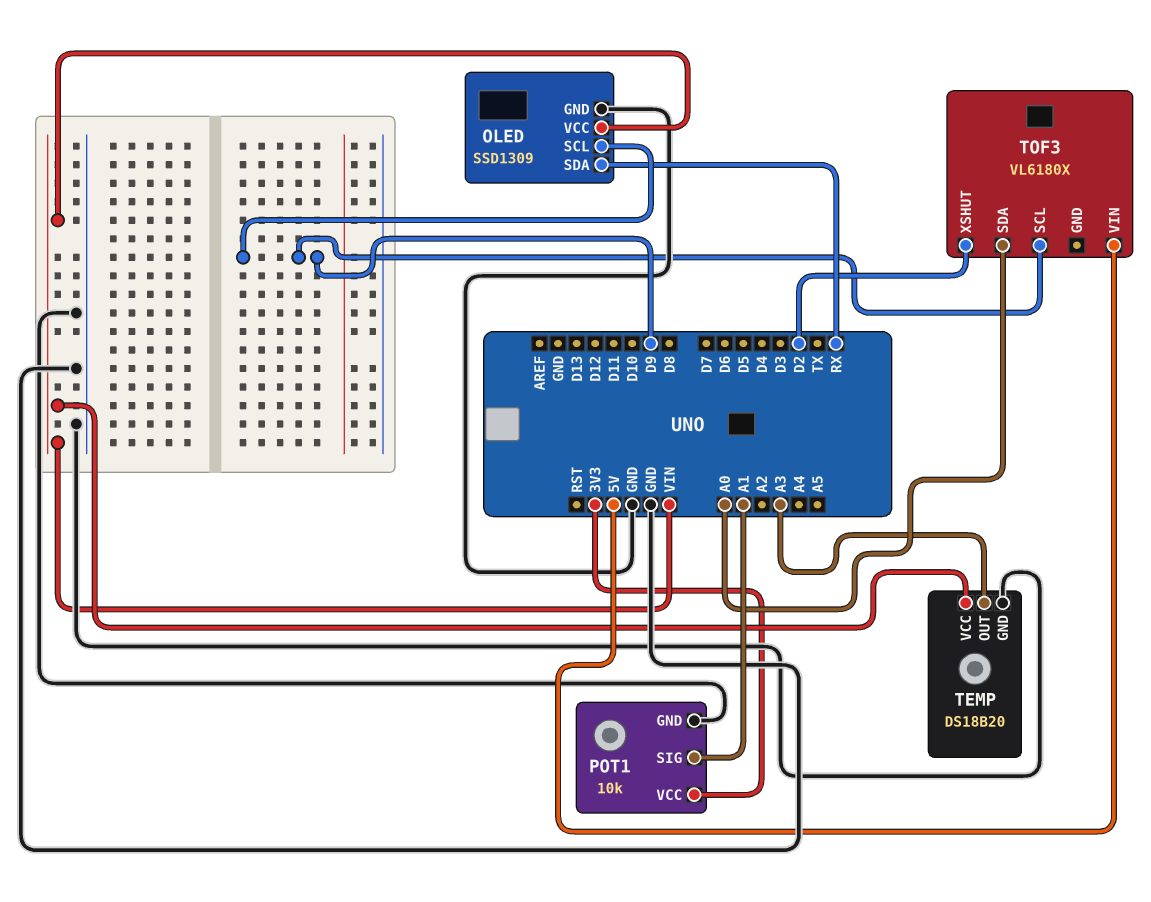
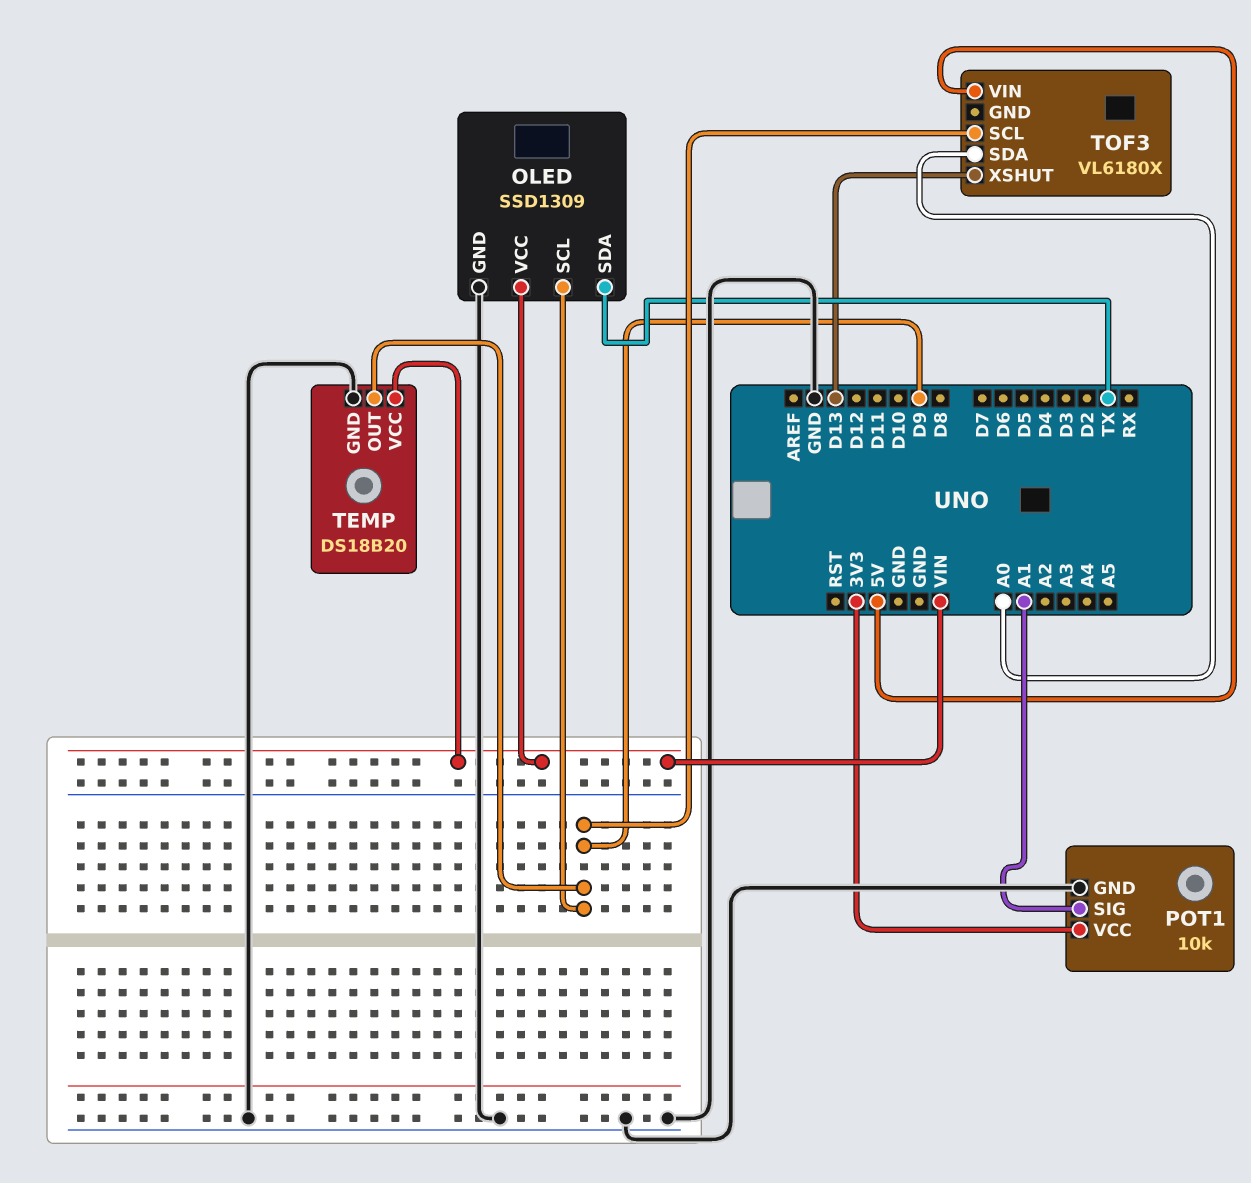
OLED pin SDA: RX -> TX
TEMP pin OUT: A3 -> D9
TOF3 pin XSHUT: D2 -> D13

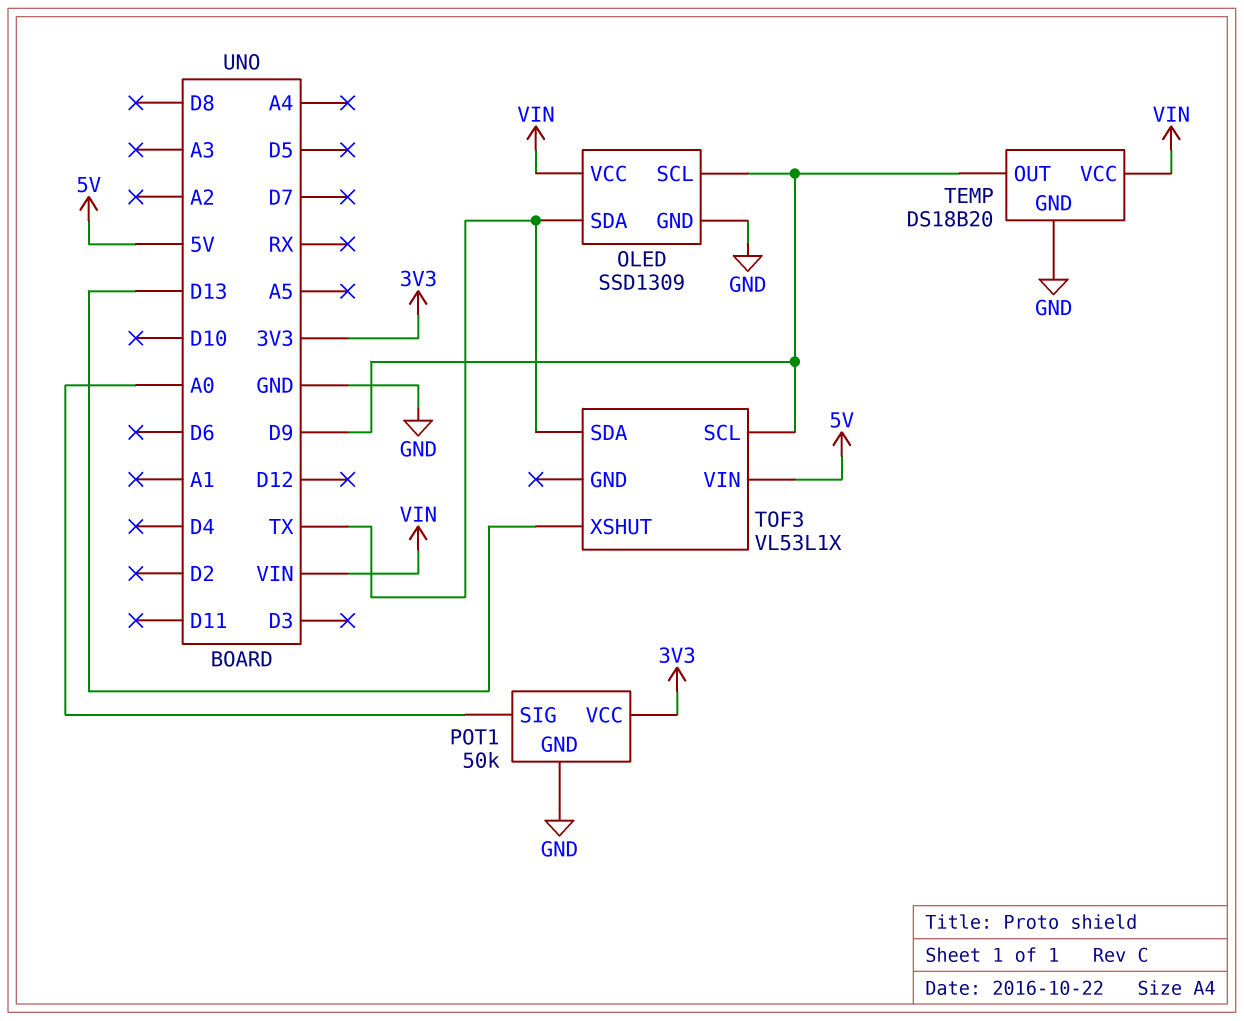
POT1: 10k -> 50k
POT1 pin SIG: A1 -> A0
TOF3: VL6180X -> VL53L1X
TOF3 pin SDA: A0 -> TX

